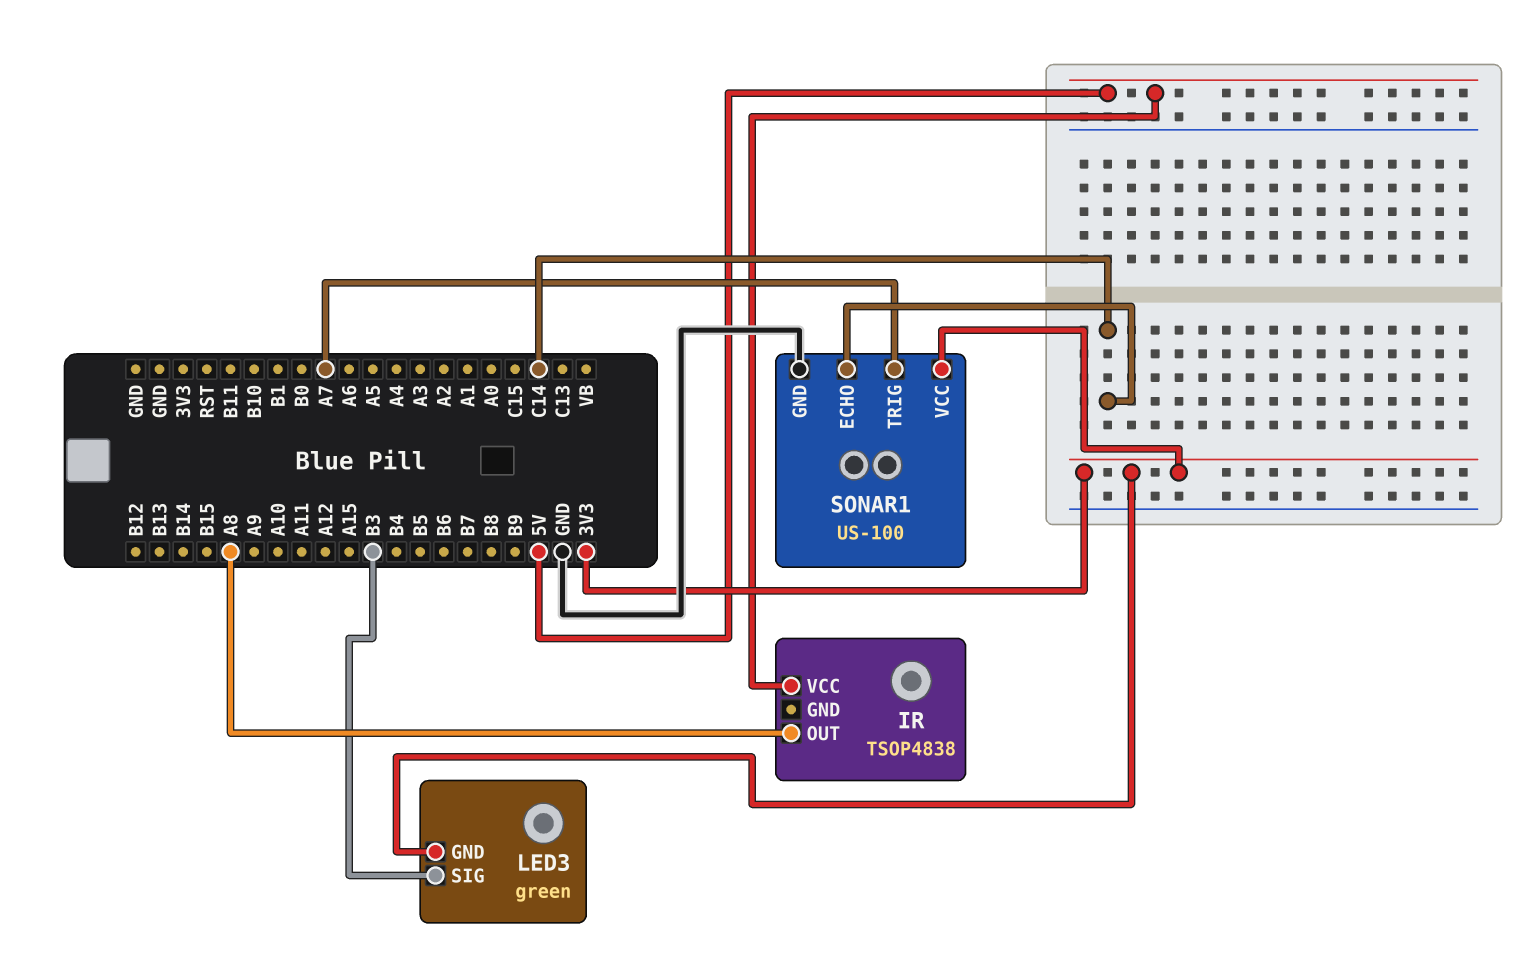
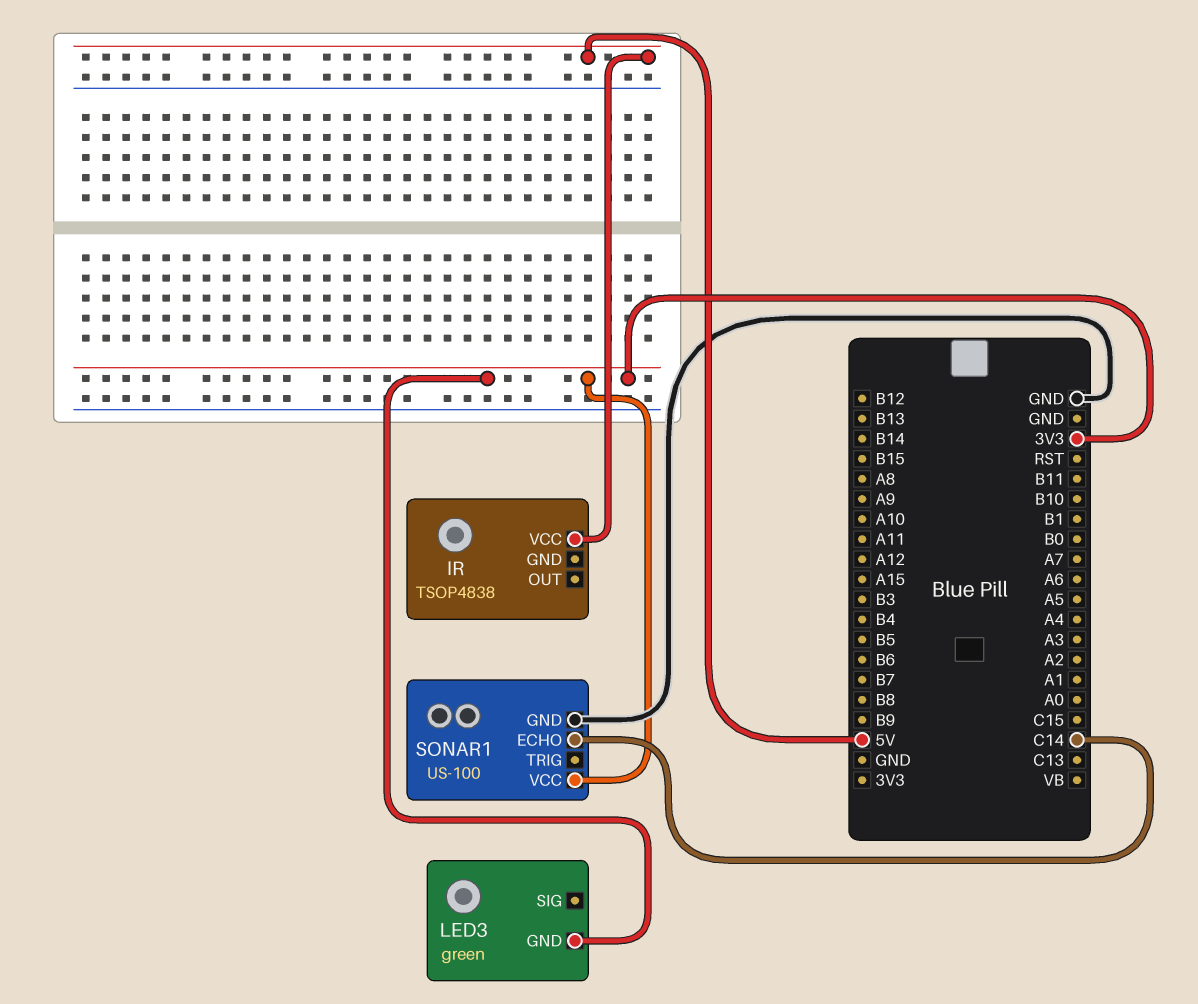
IR pin OUT: A8 -> none
LED3 pin SIG: B3 -> none
SONAR1 pin TRIG: A7 -> none

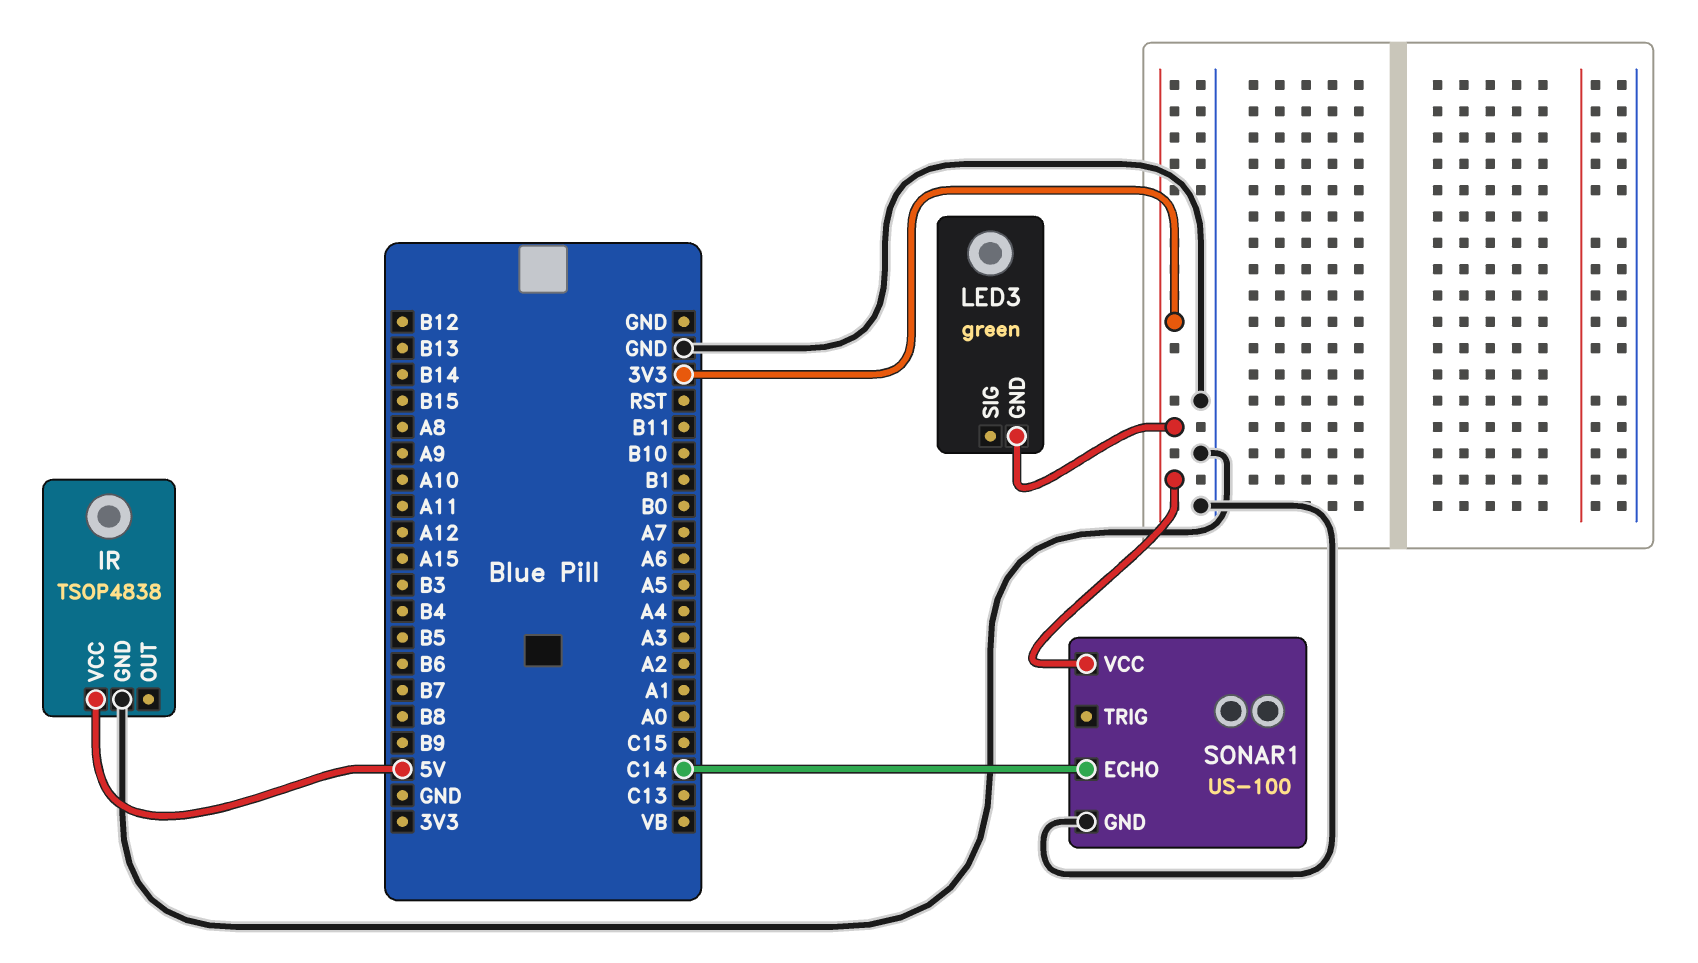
IR pin GND: none -> GND

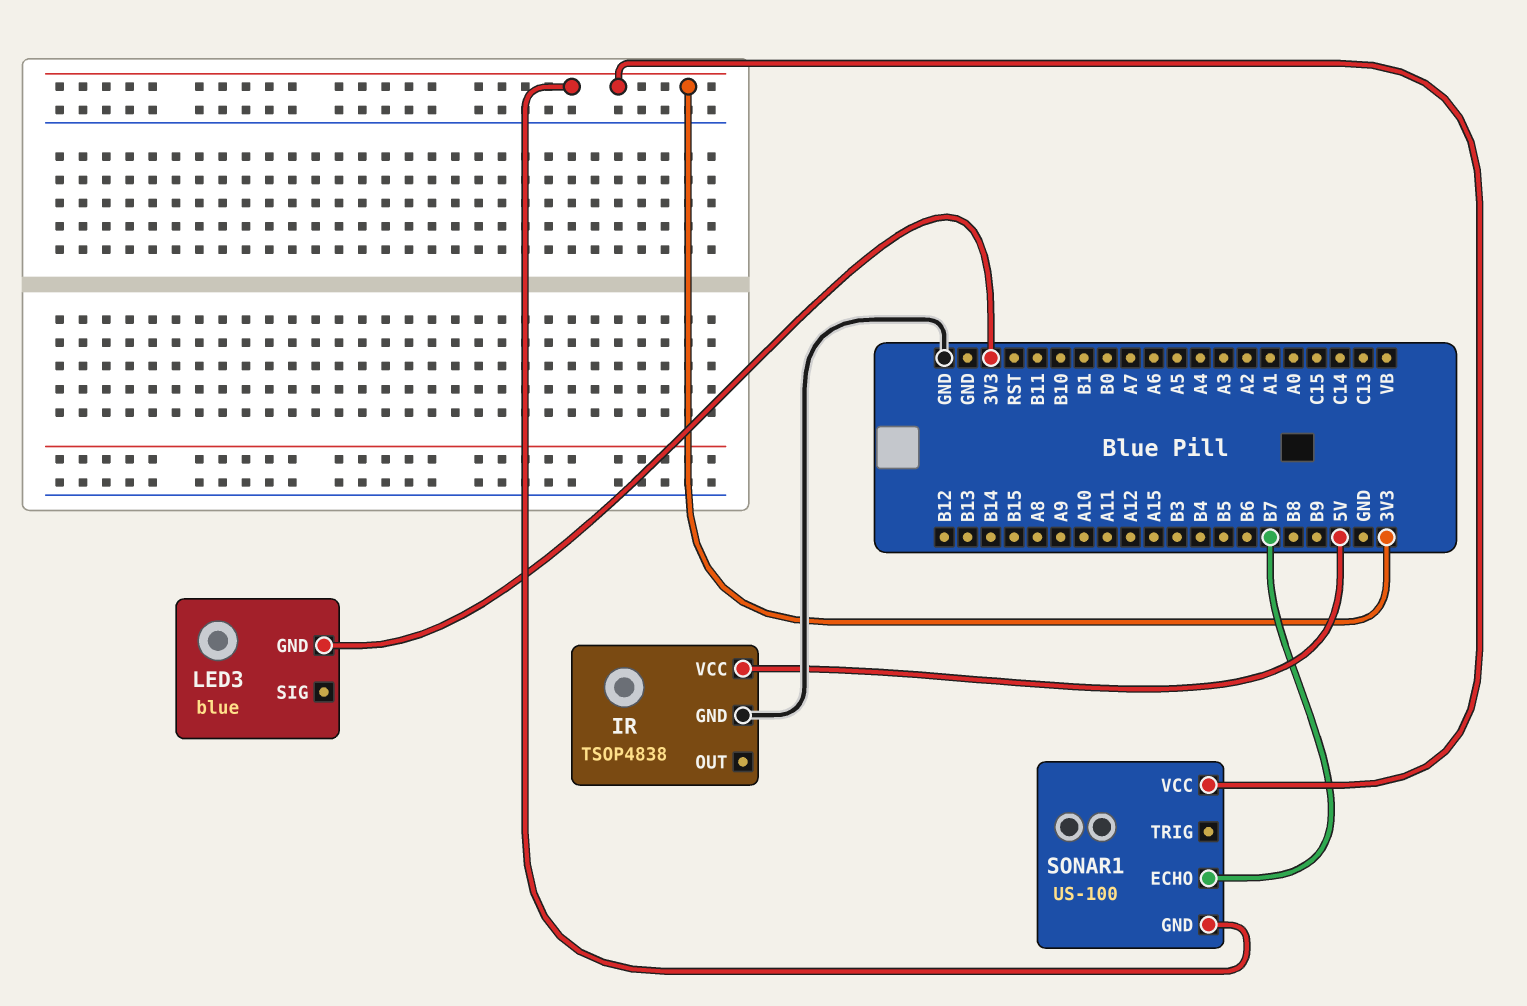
LED3: green -> blue
SONAR1 pin ECHO: C14 -> B7
SONAR1 pin GND: GND -> 3V3

